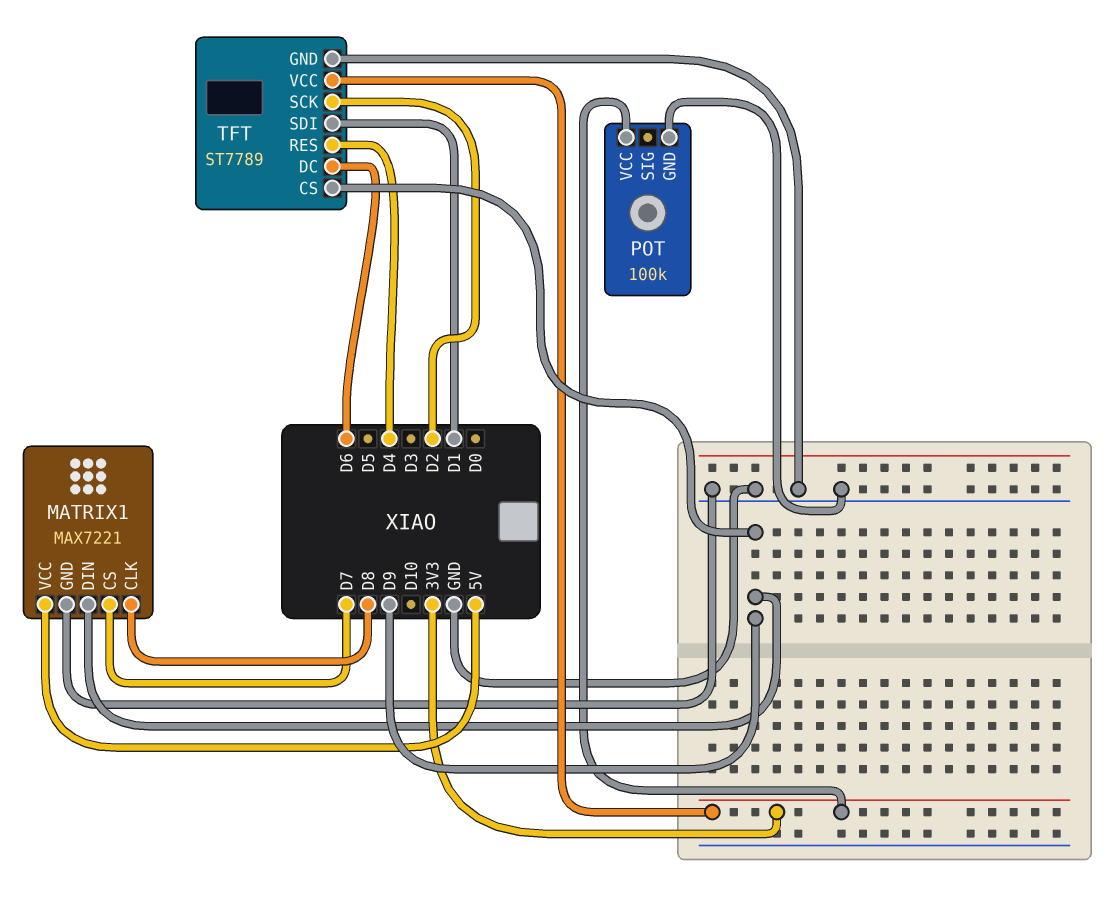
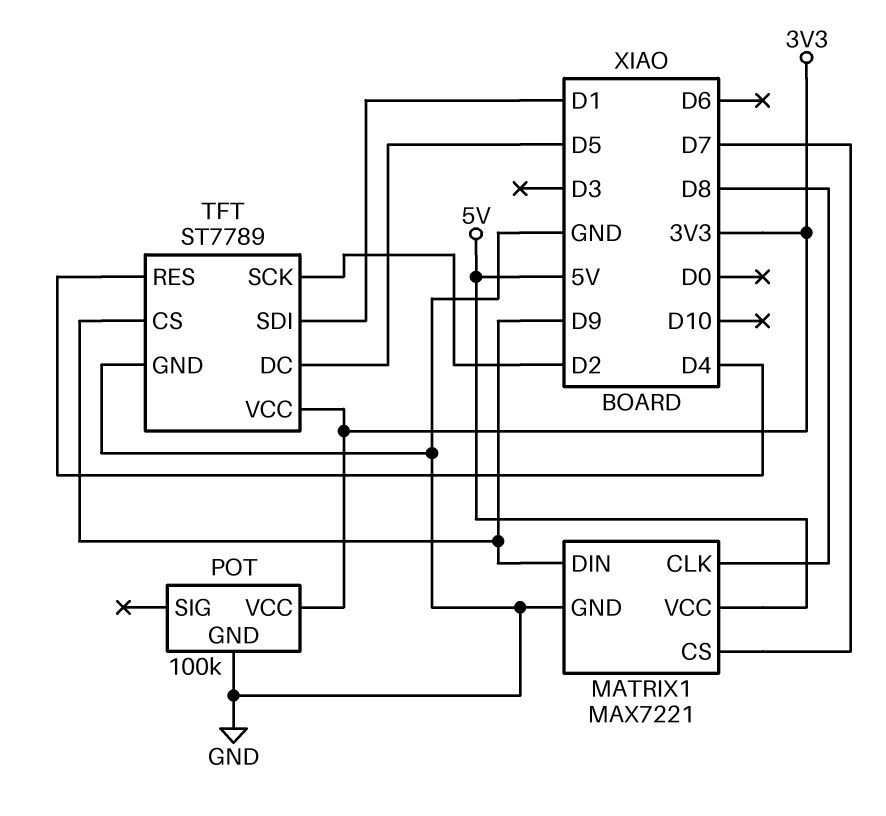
TFT pin DC: D6 -> D5

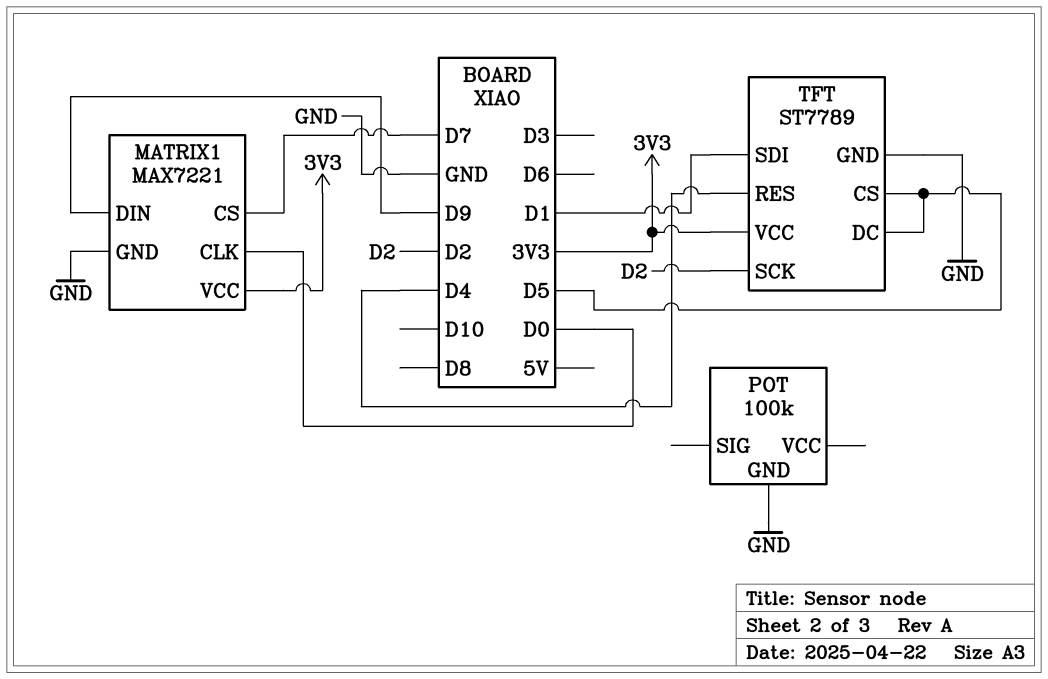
MATRIX1 pin CLK: D8 -> D0
MATRIX1 pin VCC: 5V -> 3V3
POT pin VCC: 3V3 -> none
TFT pin CS: D9 -> D5

